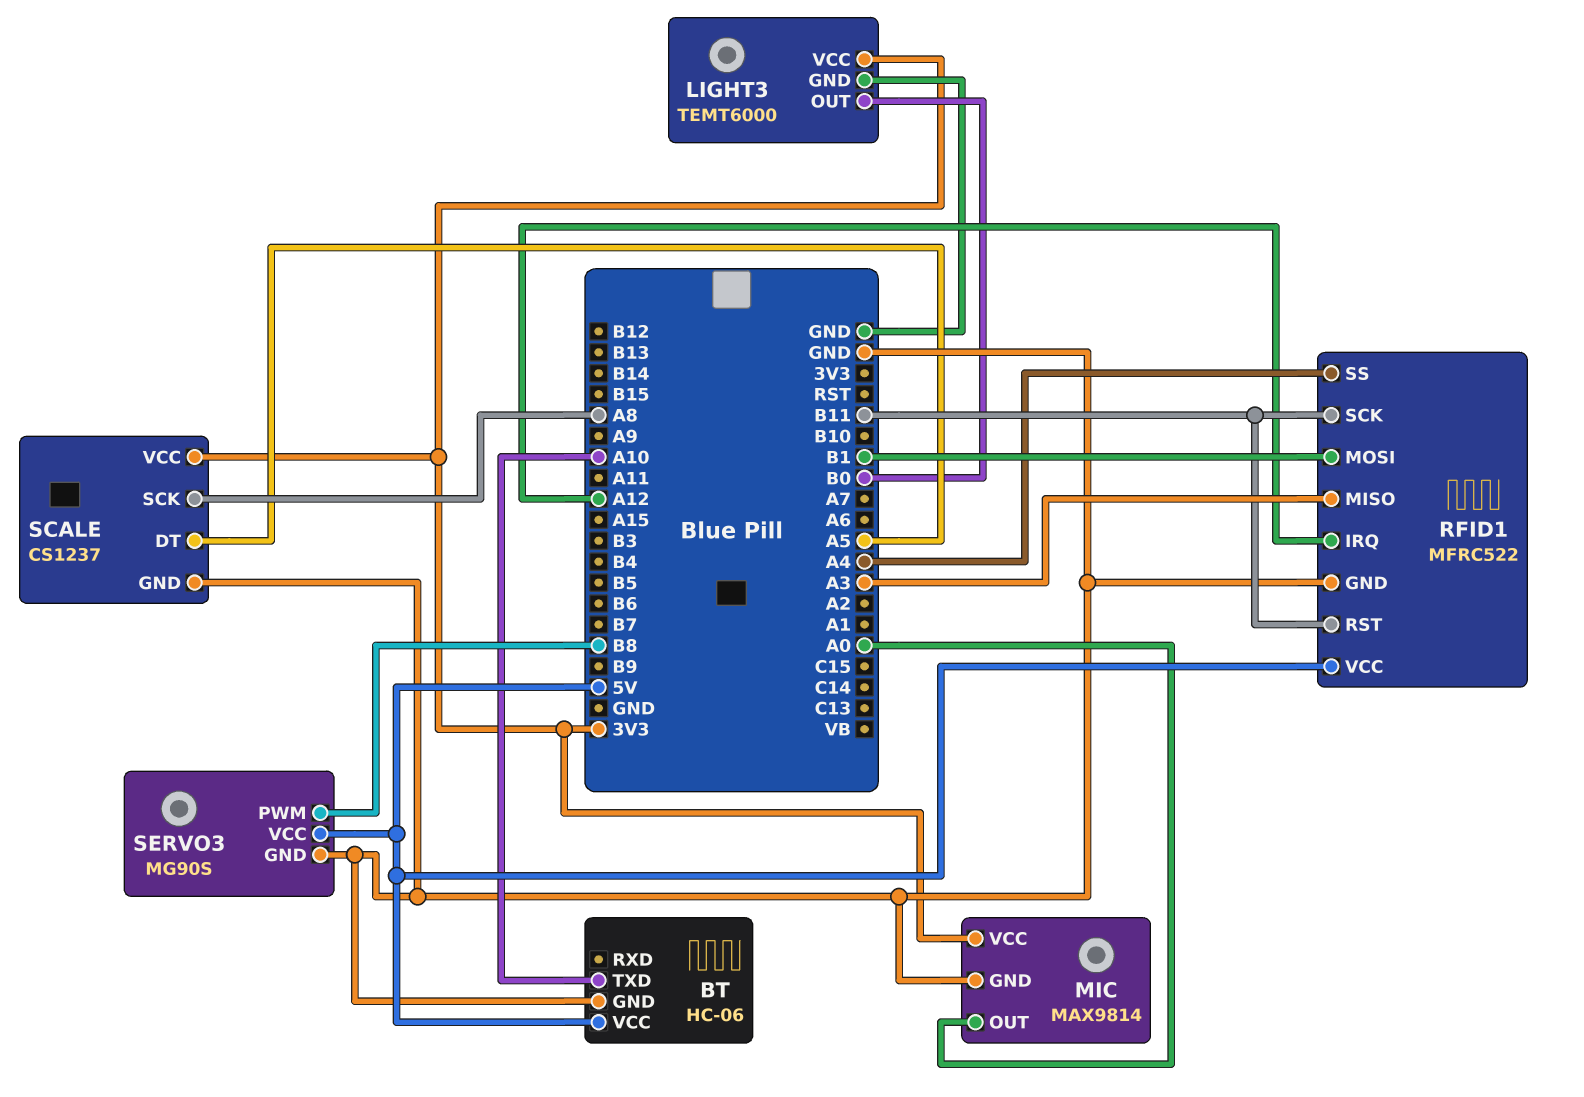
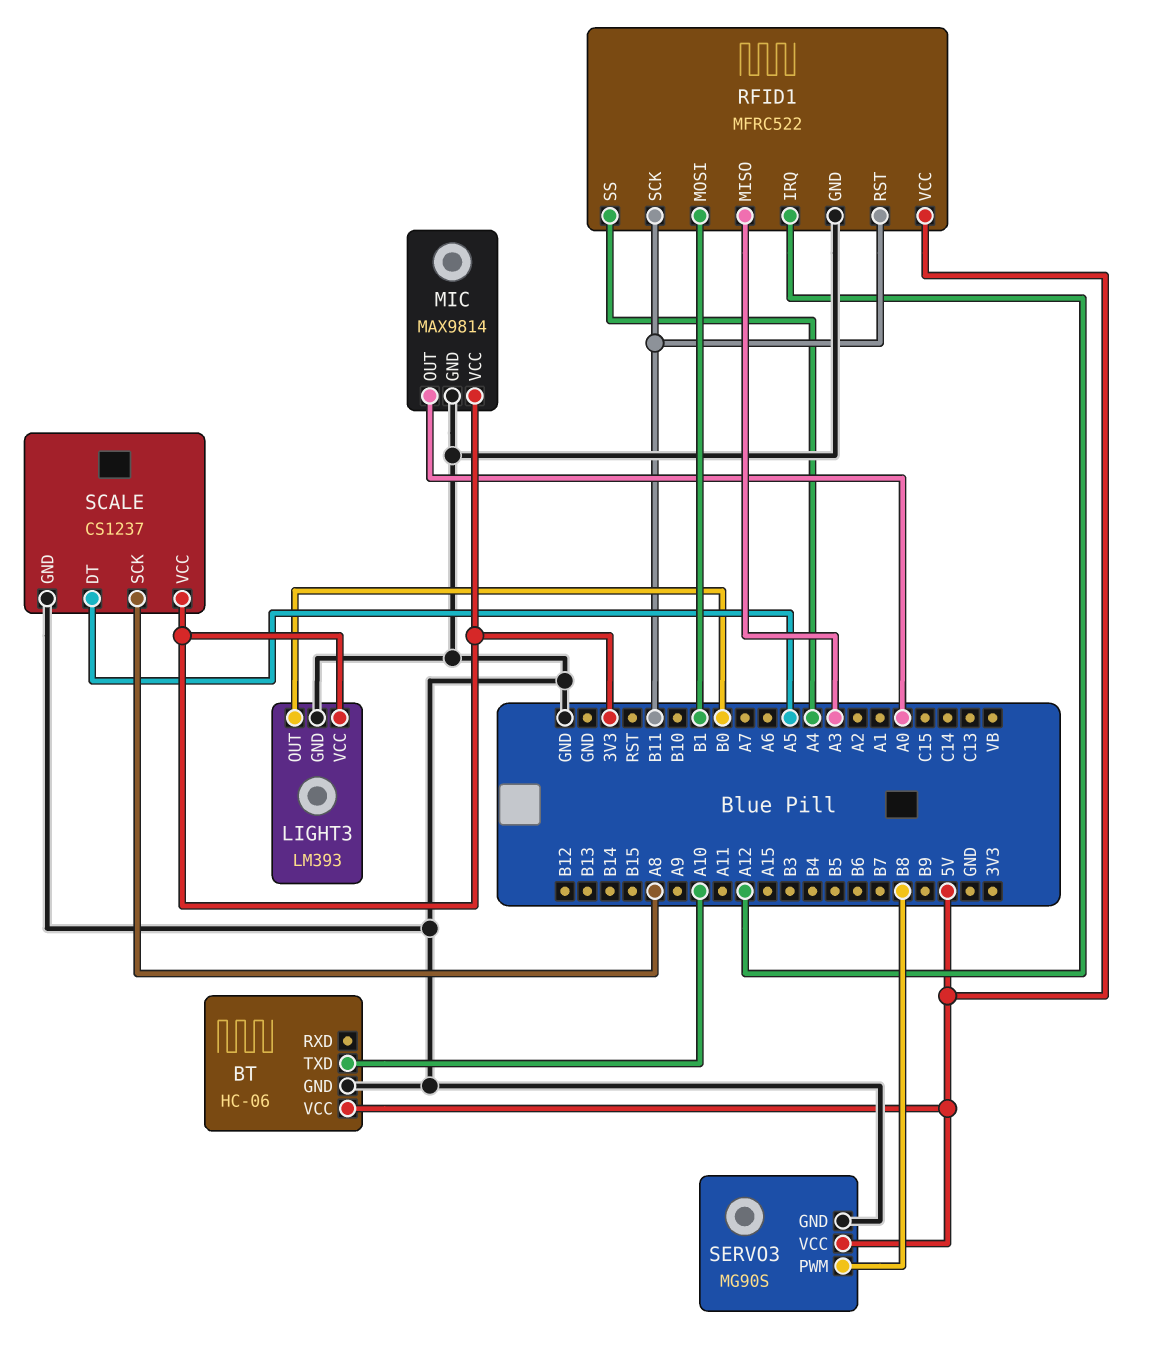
LIGHT3: TEMT6000 -> LM393

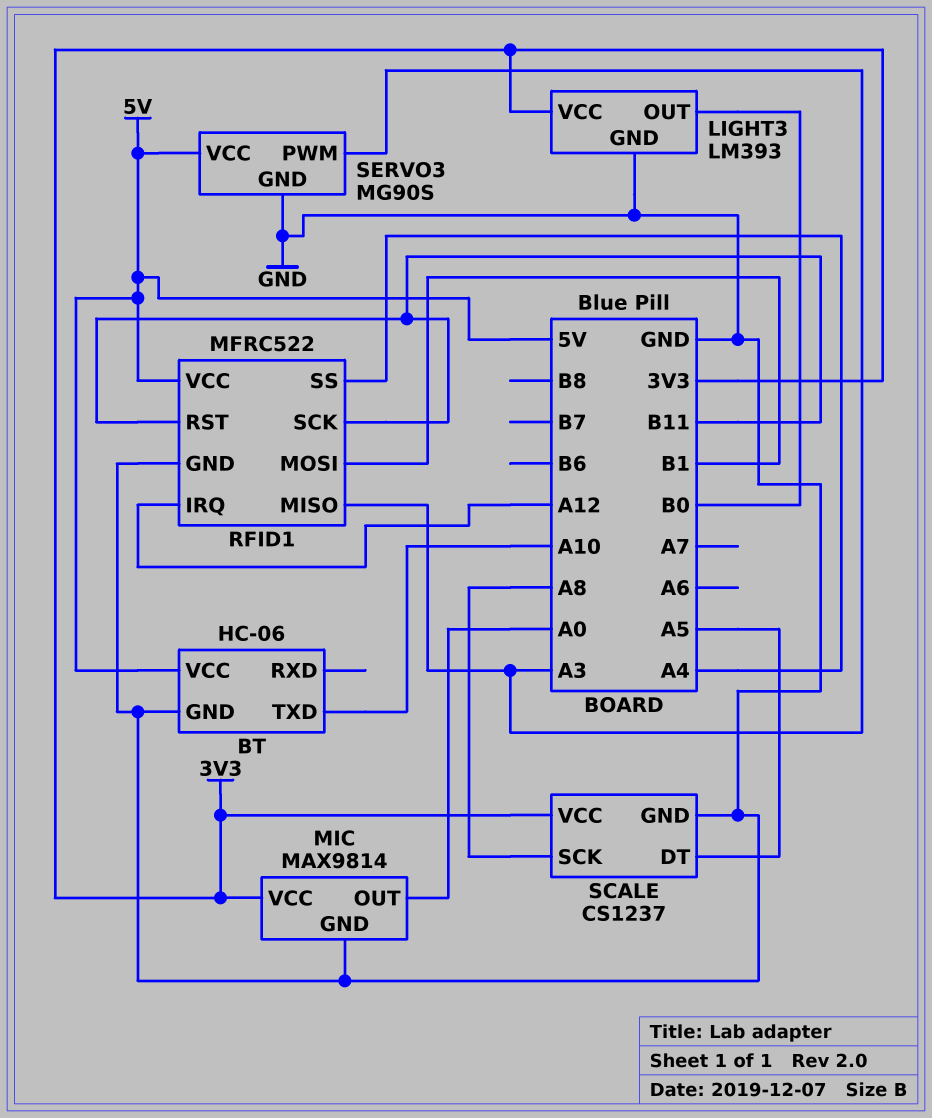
SERVO3 pin PWM: B8 -> A3

